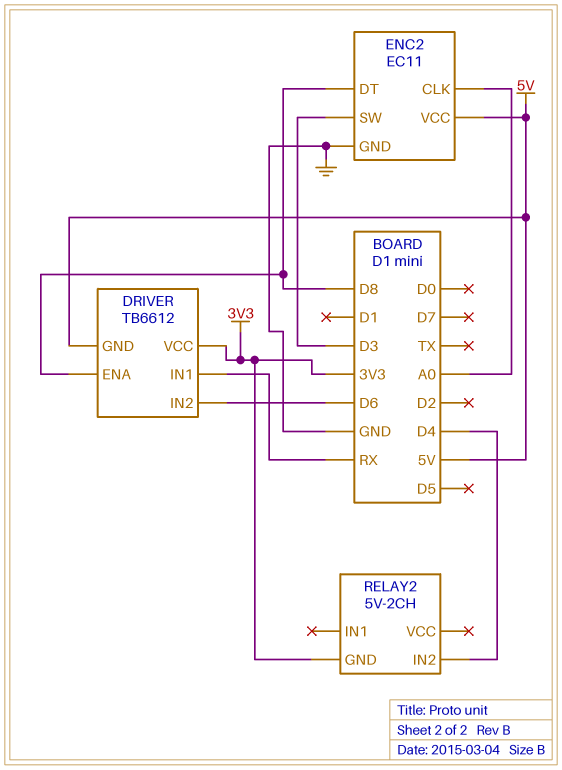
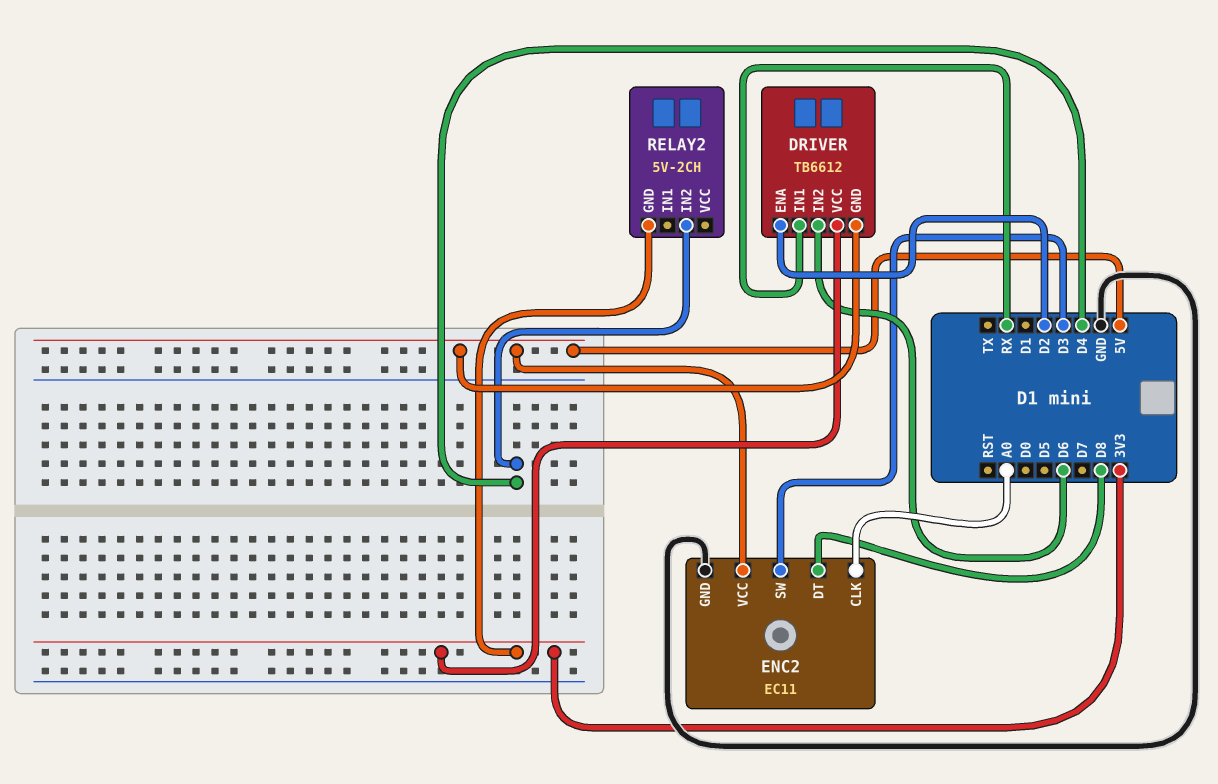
DRIVER pin ENA: D8 -> D2

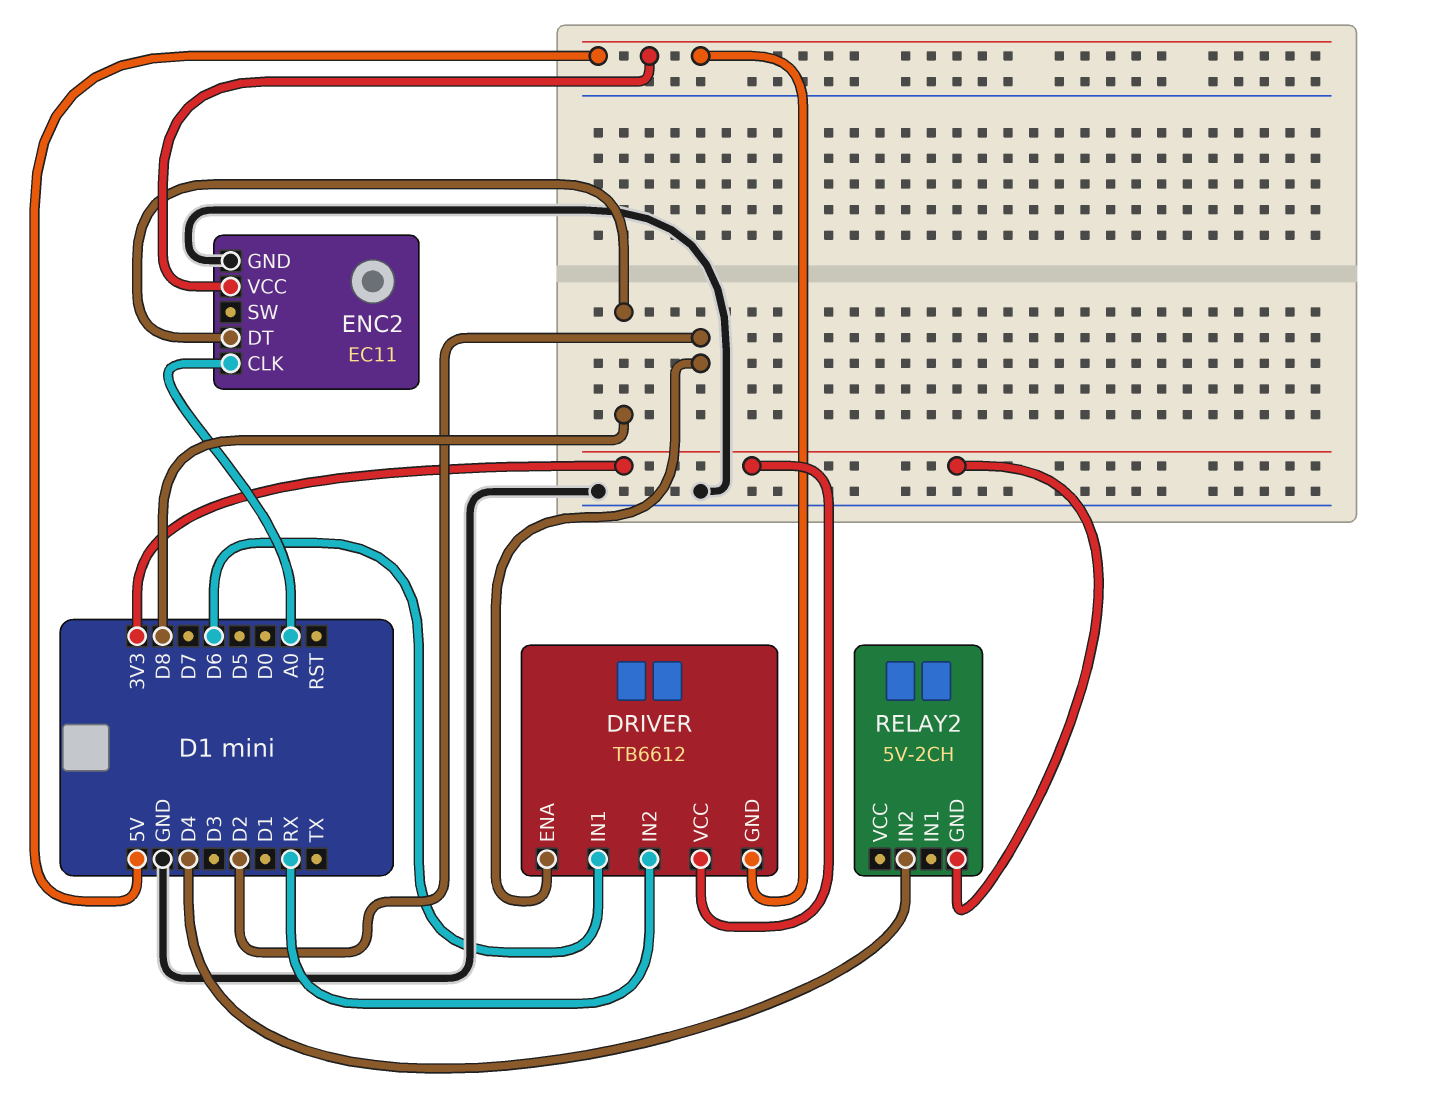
DRIVER pin IN1: RX -> D6
DRIVER pin IN2: D6 -> RX
ENC2 pin SW: D3 -> none

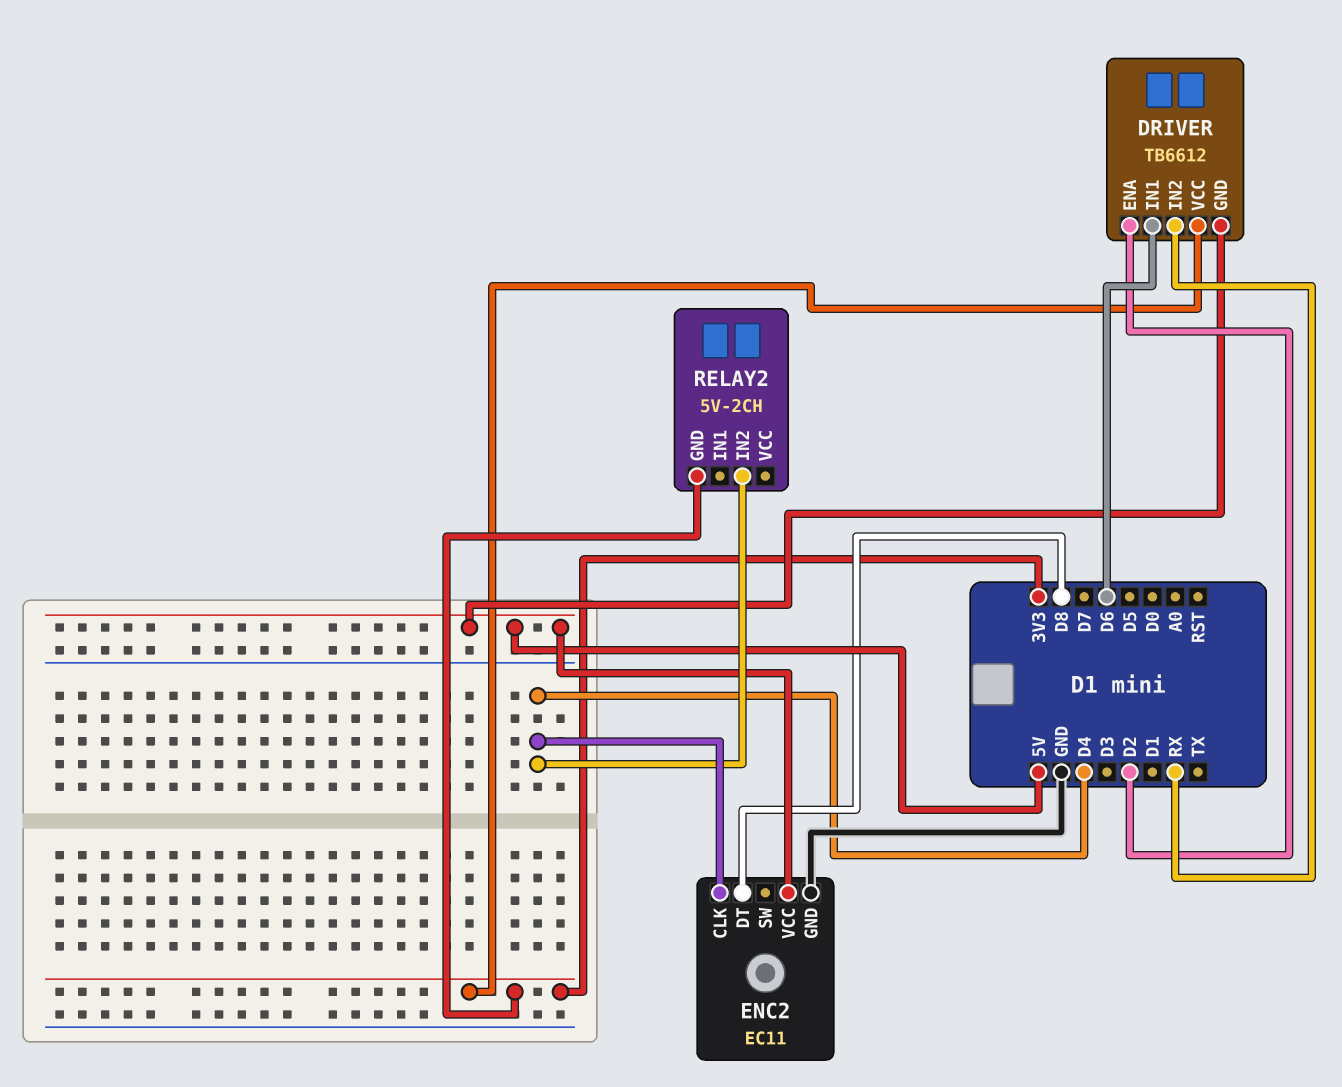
ENC2 pin CLK: A0 -> D4

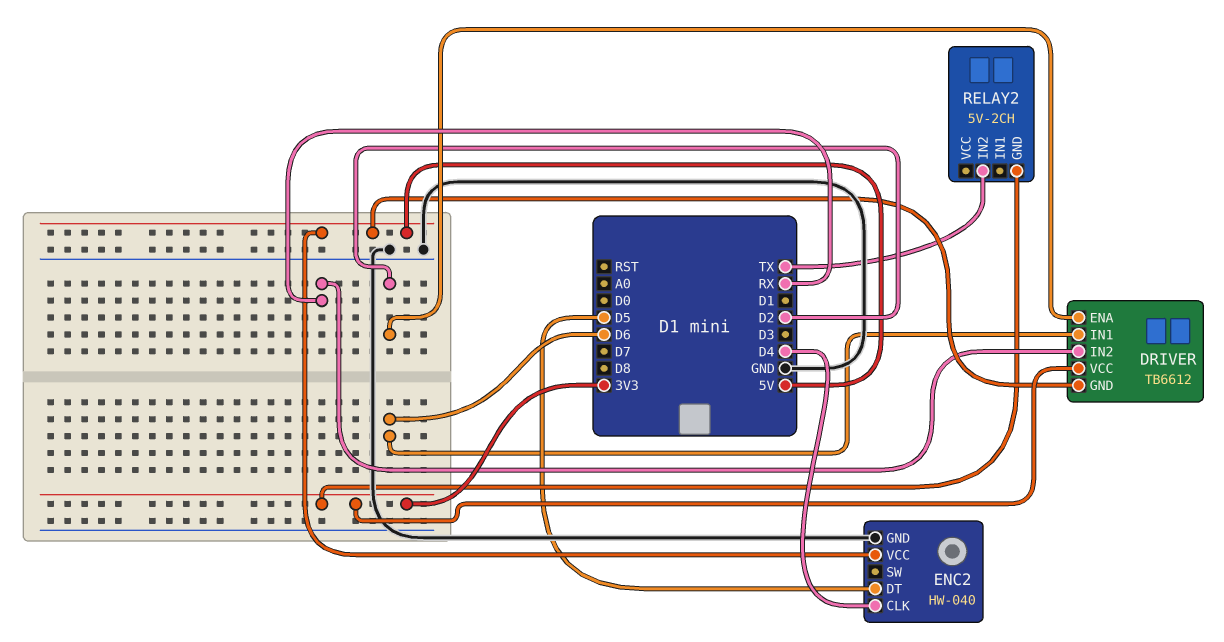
ENC2: EC11 -> HW-040
ENC2 pin DT: D8 -> D5
RELAY2 pin IN2: D4 -> TX

